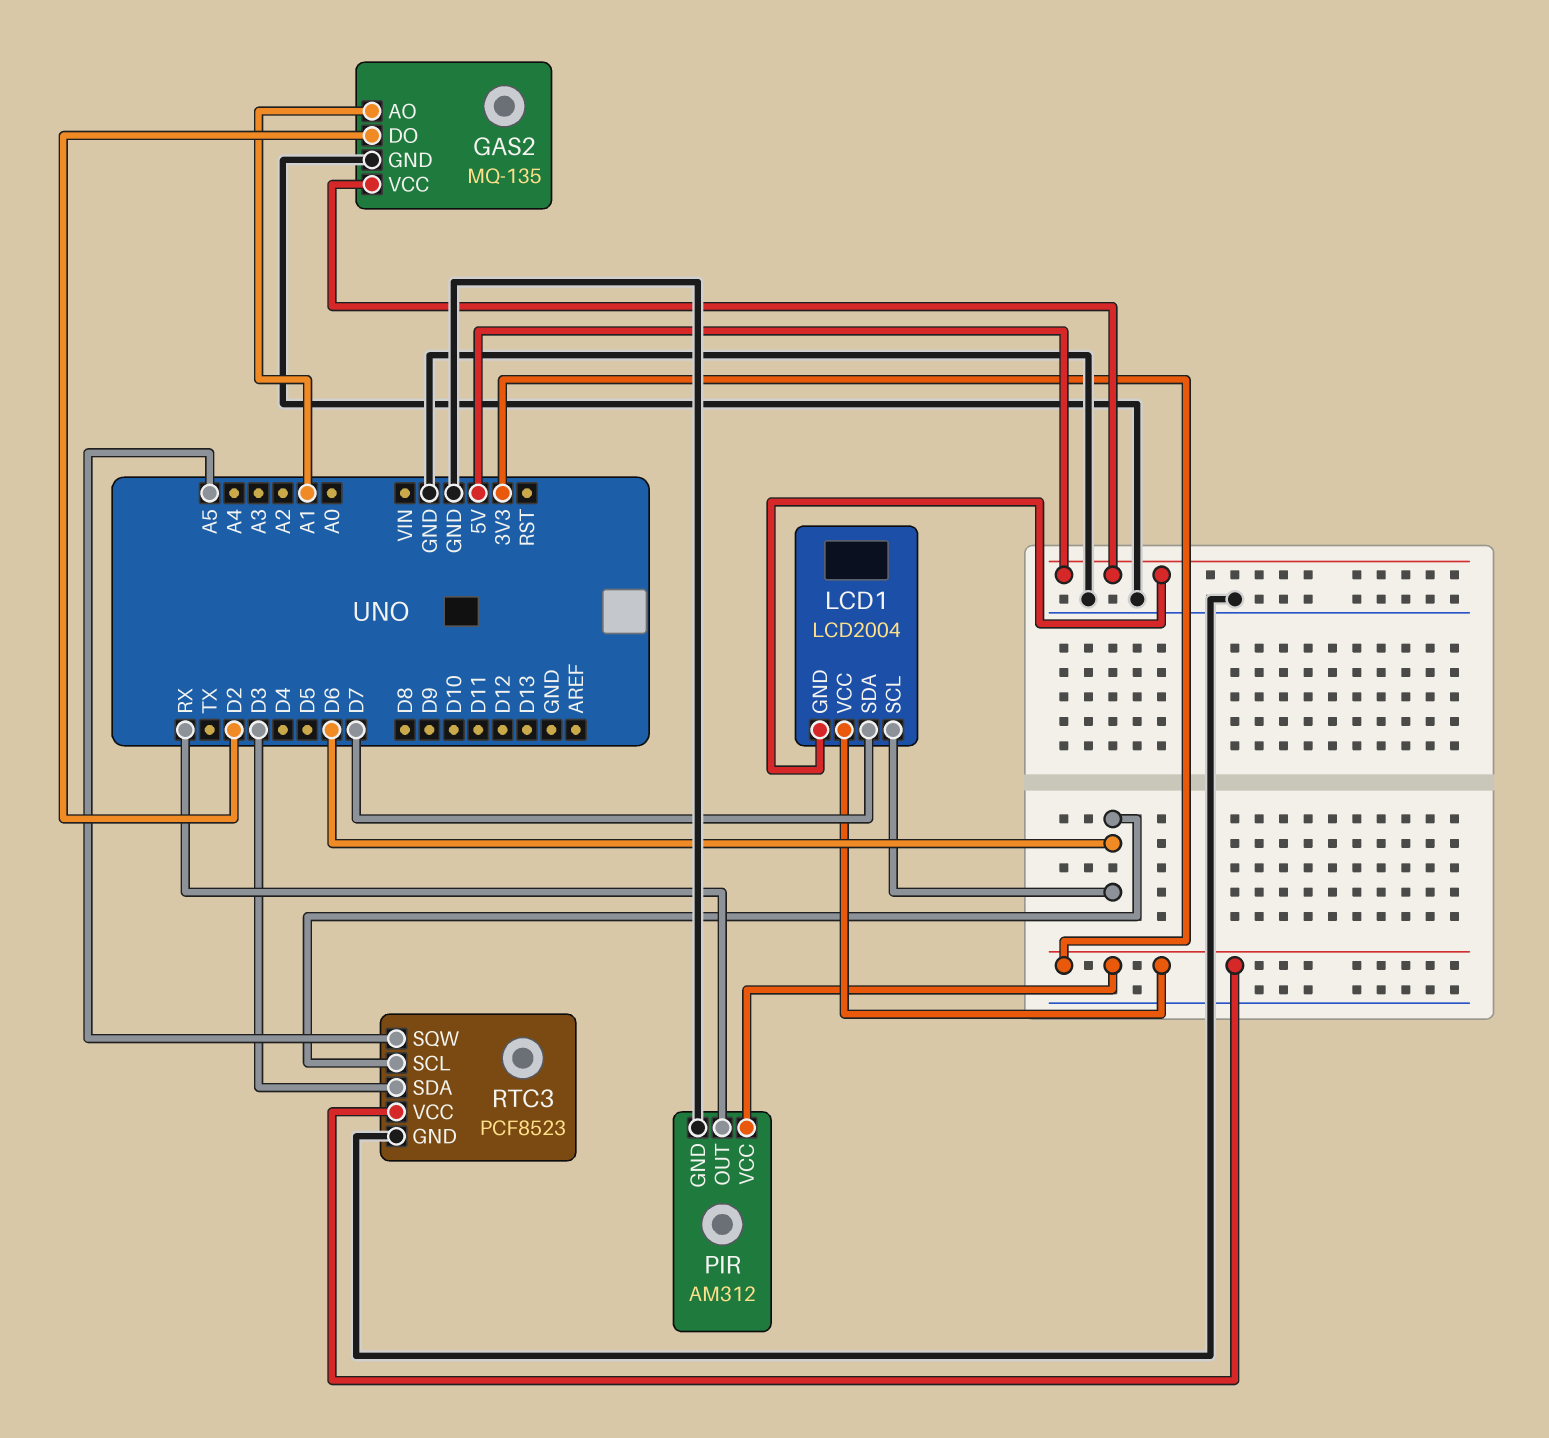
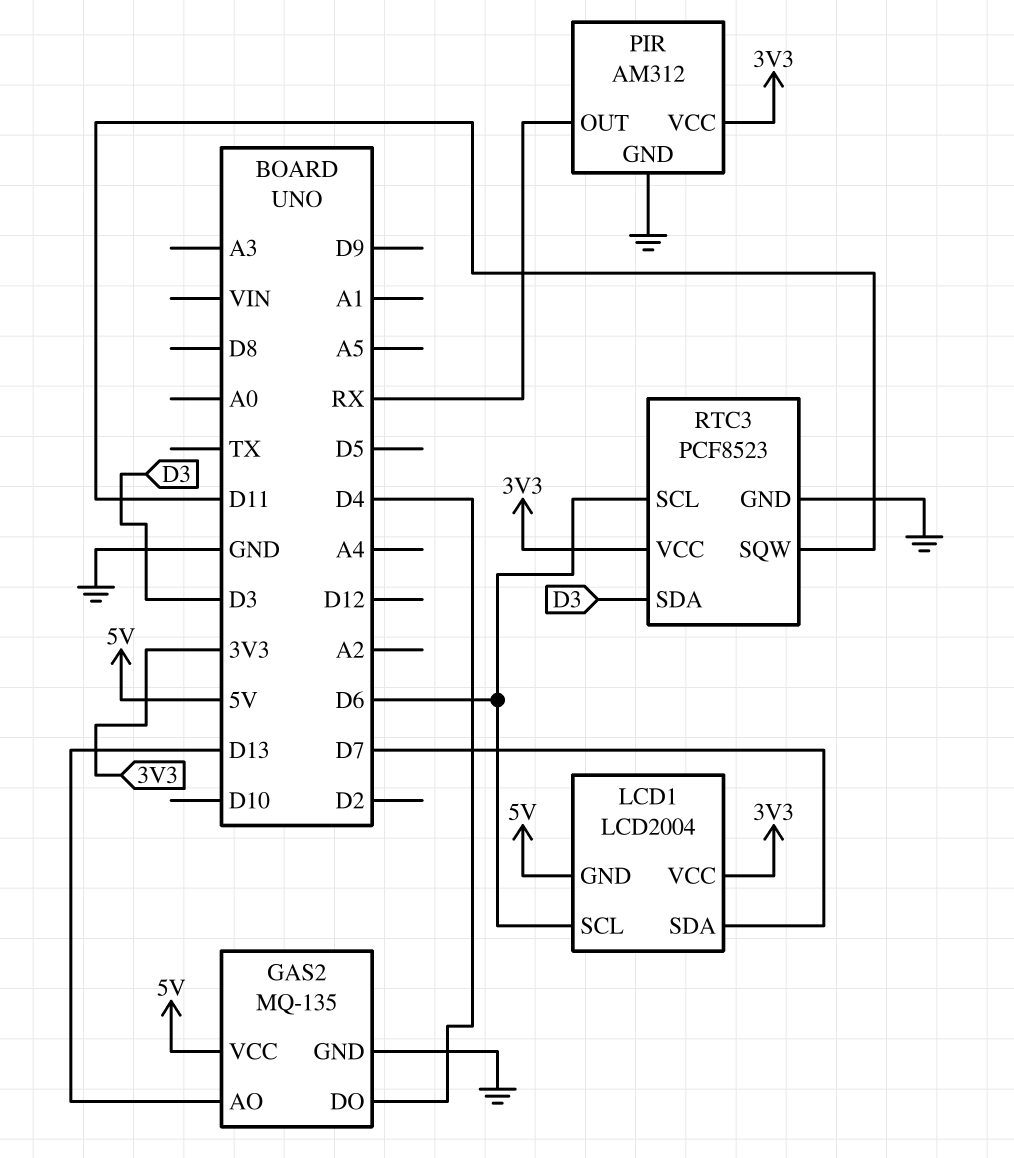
GAS2 pin AO: A1 -> D13
GAS2 pin DO: D2 -> D4
RTC3 pin SQW: A5 -> D11

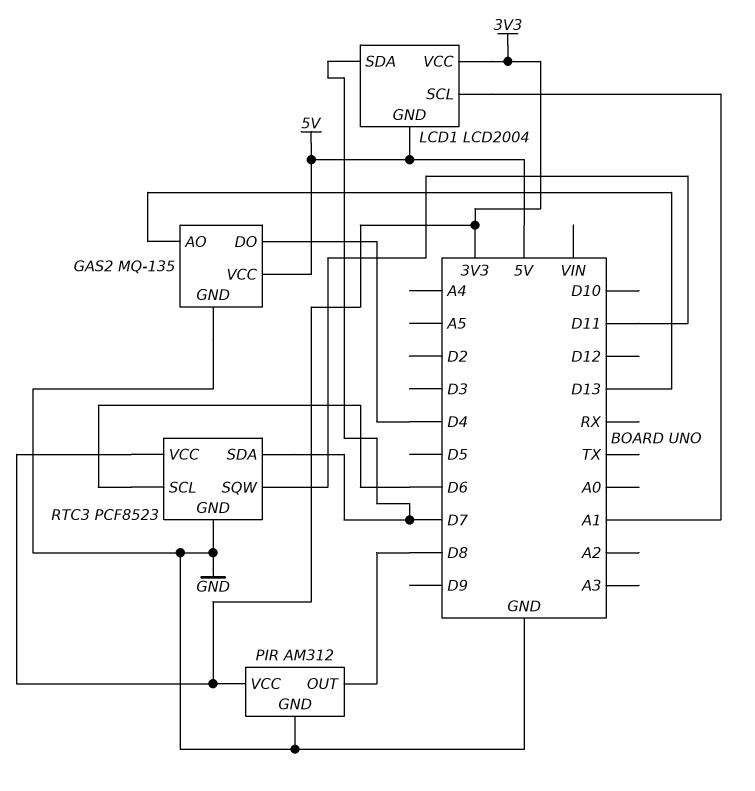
LCD1 pin SCL: D6 -> A1
PIR pin OUT: RX -> D8
RTC3 pin SDA: D3 -> D7

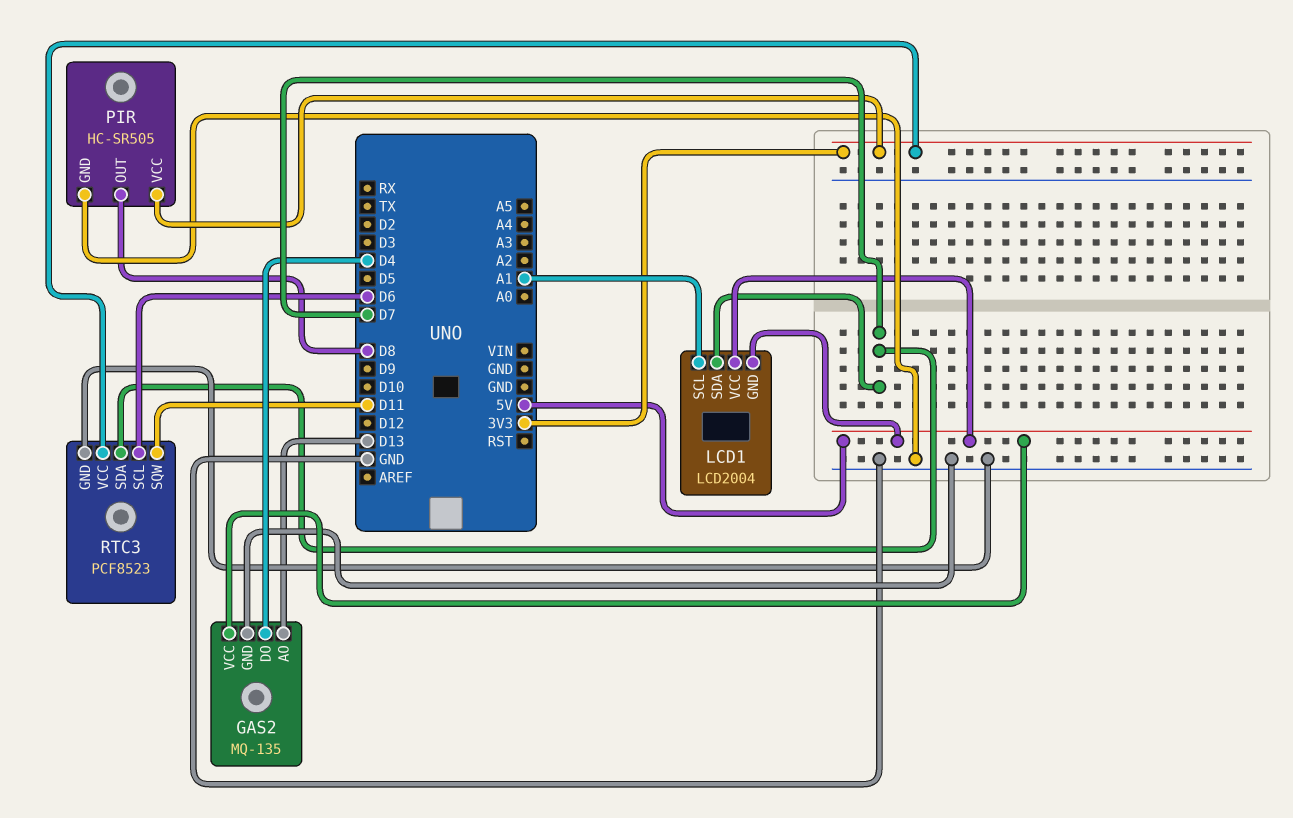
LCD1 pin VCC: 3V3 -> 5V
PIR: AM312 -> HC-SR505

